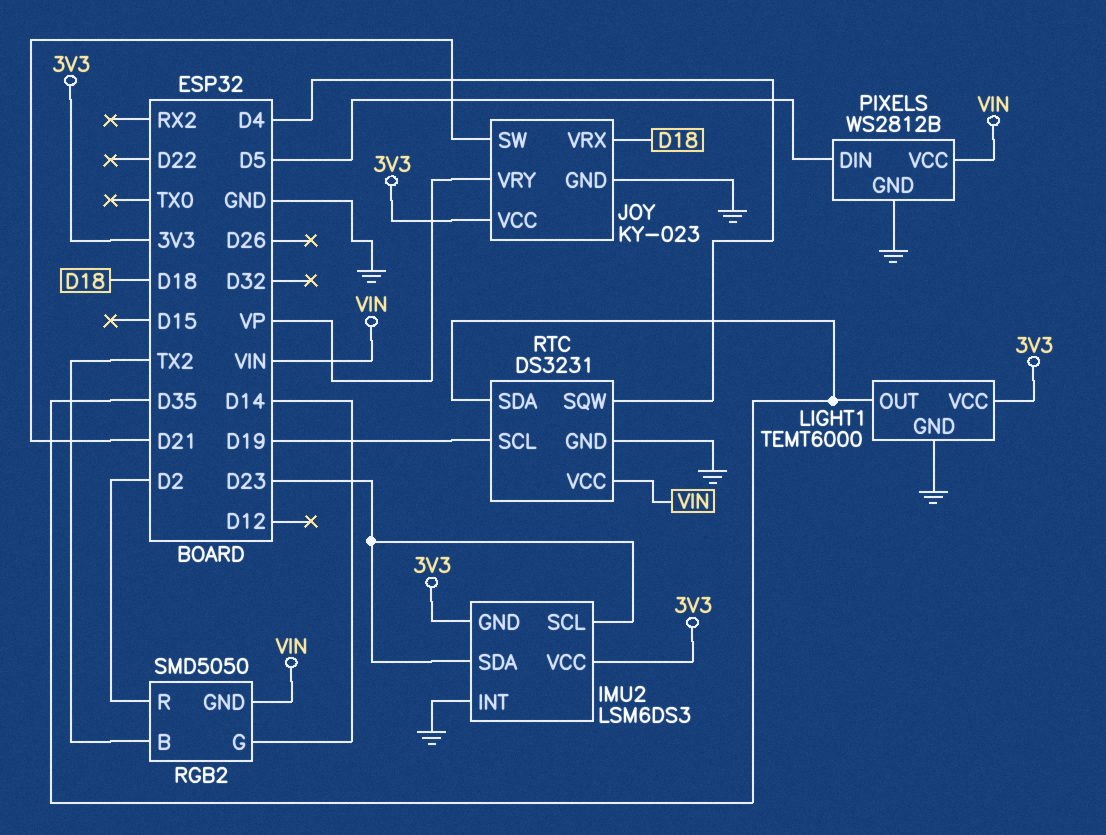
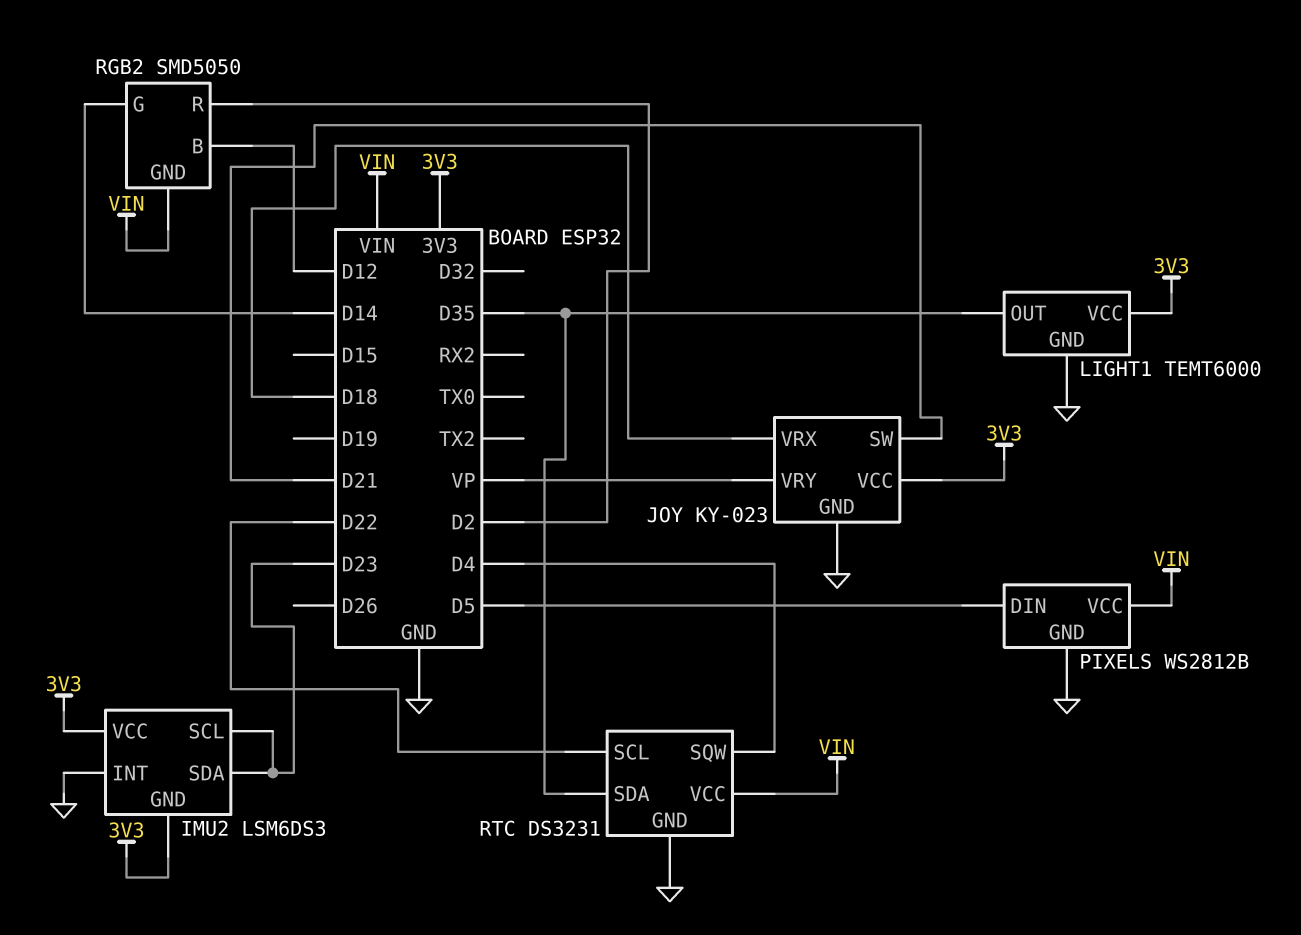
RGB2 pin B: TX2 -> D12
RTC pin SCL: D19 -> D22

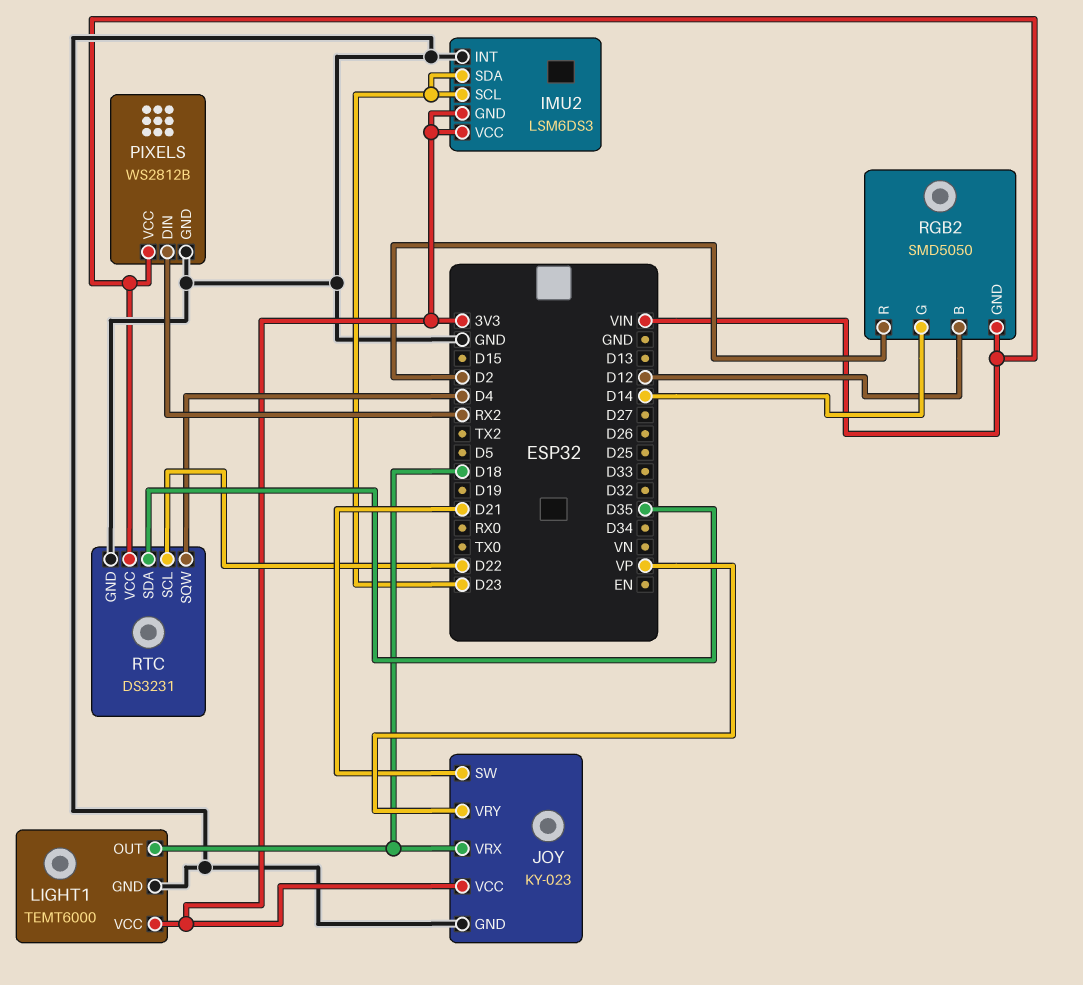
LIGHT1 pin OUT: D35 -> D18
PIXELS pin DIN: D5 -> RX2

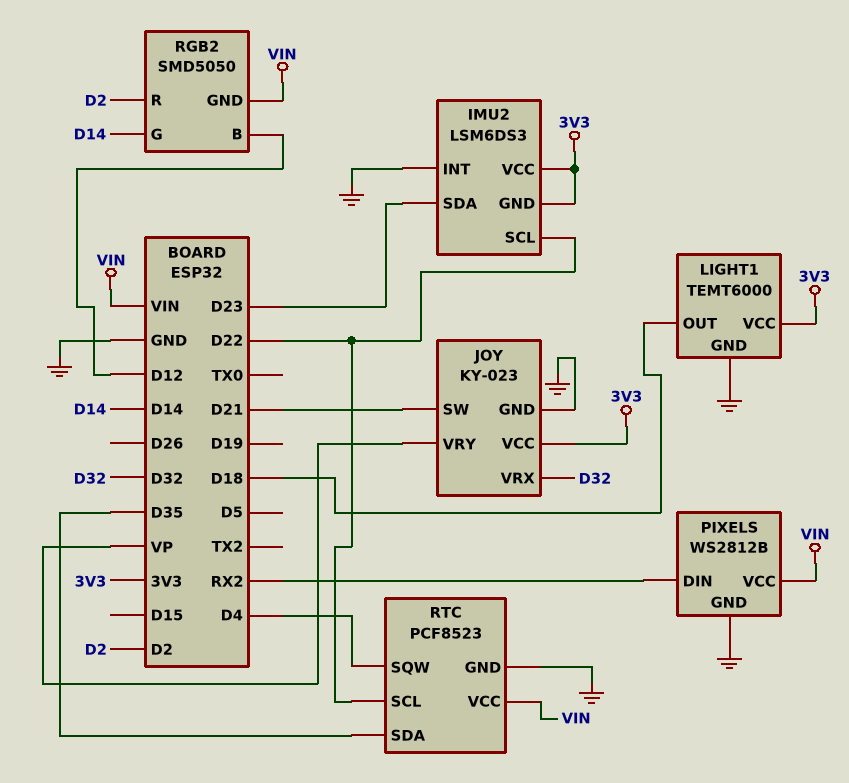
IMU2 pin SCL: D23 -> D22
JOY pin VRX: D18 -> D32
RTC: DS3231 -> PCF8523

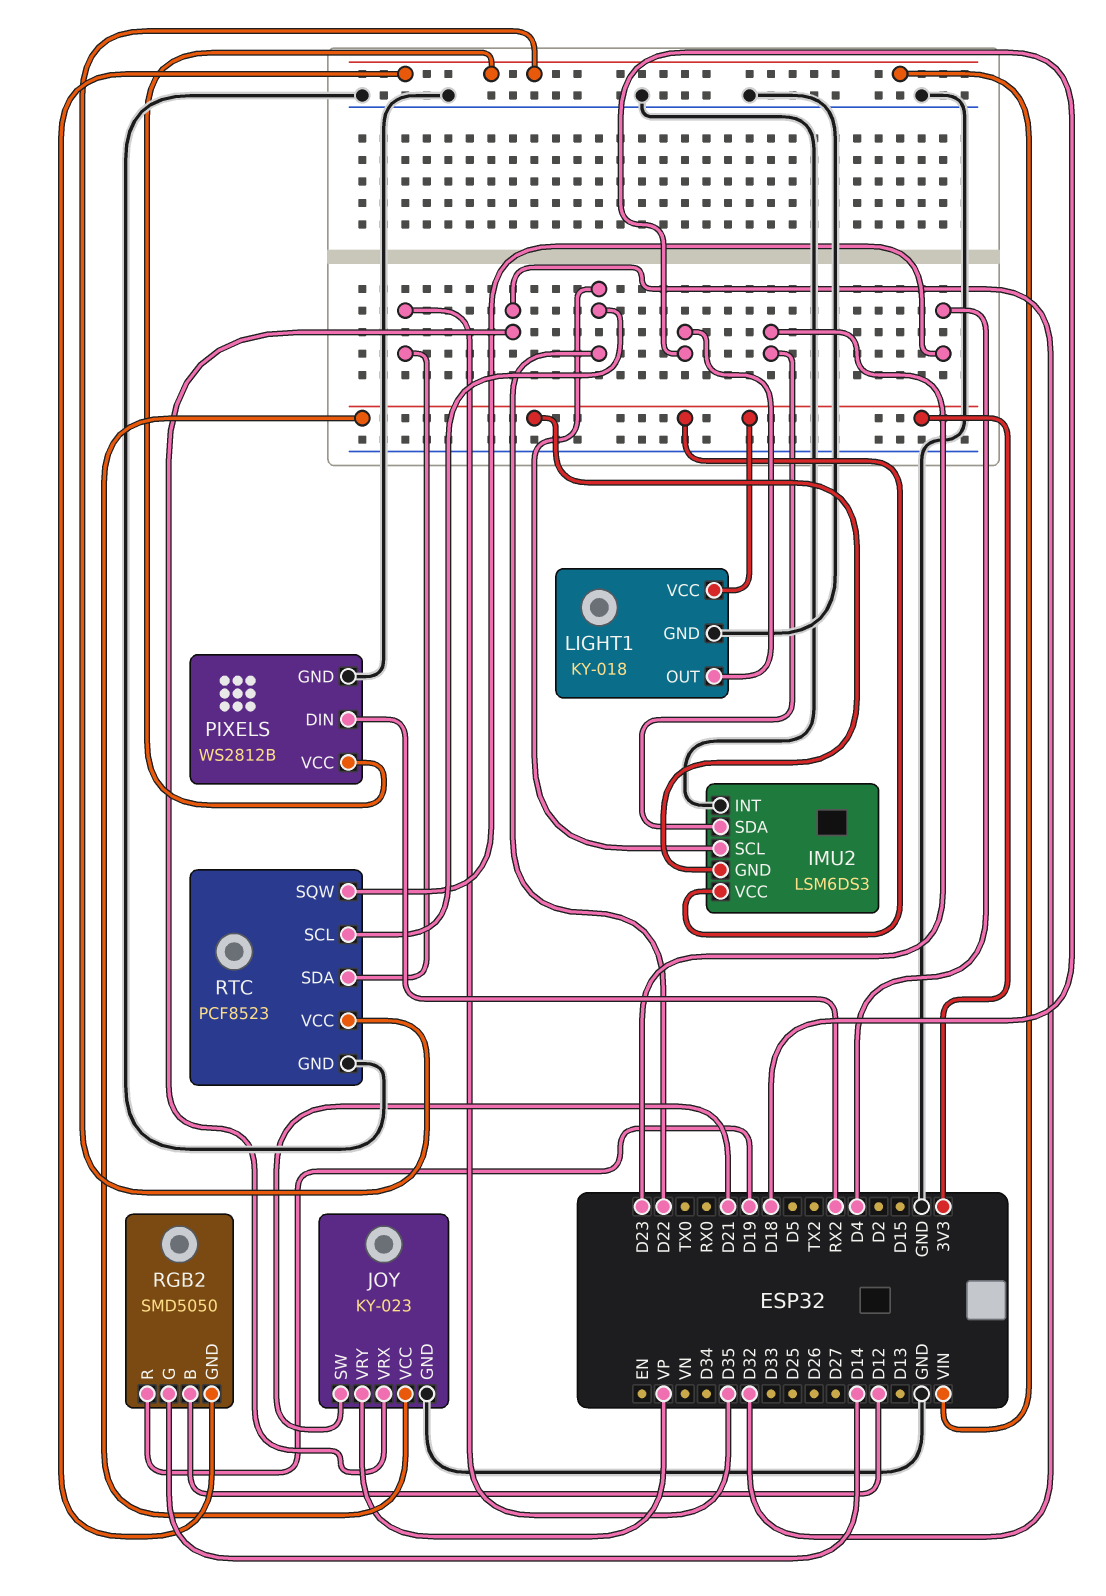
LIGHT1: TEMT6000 -> KY-018
RGB2 pin R: D2 -> D19

